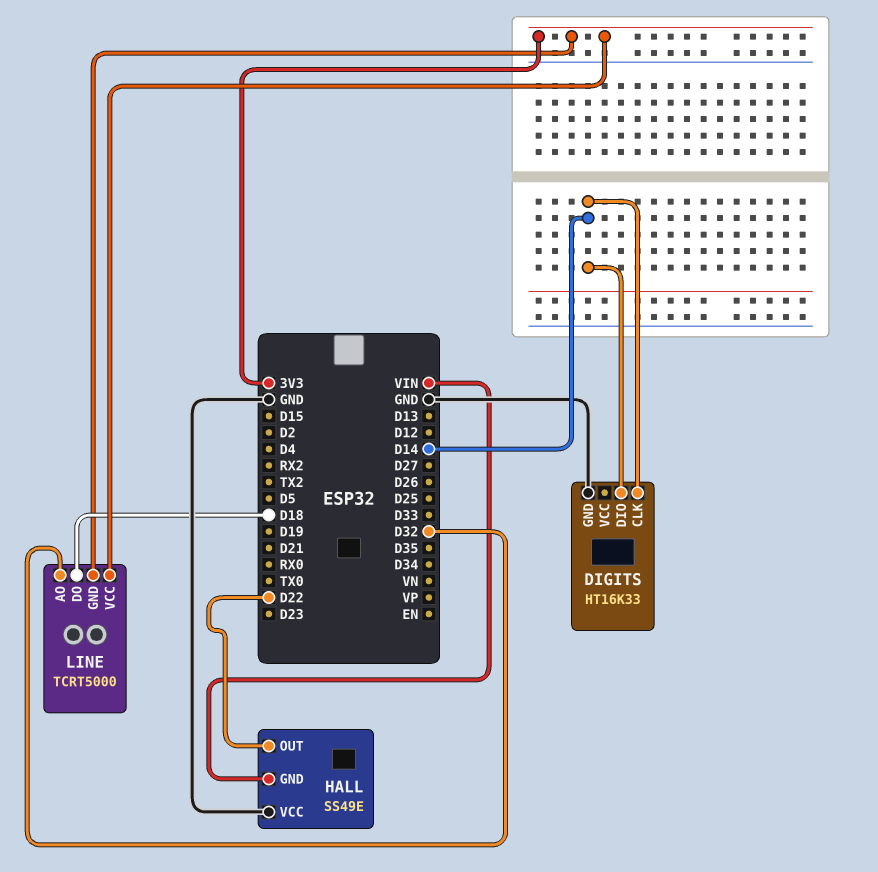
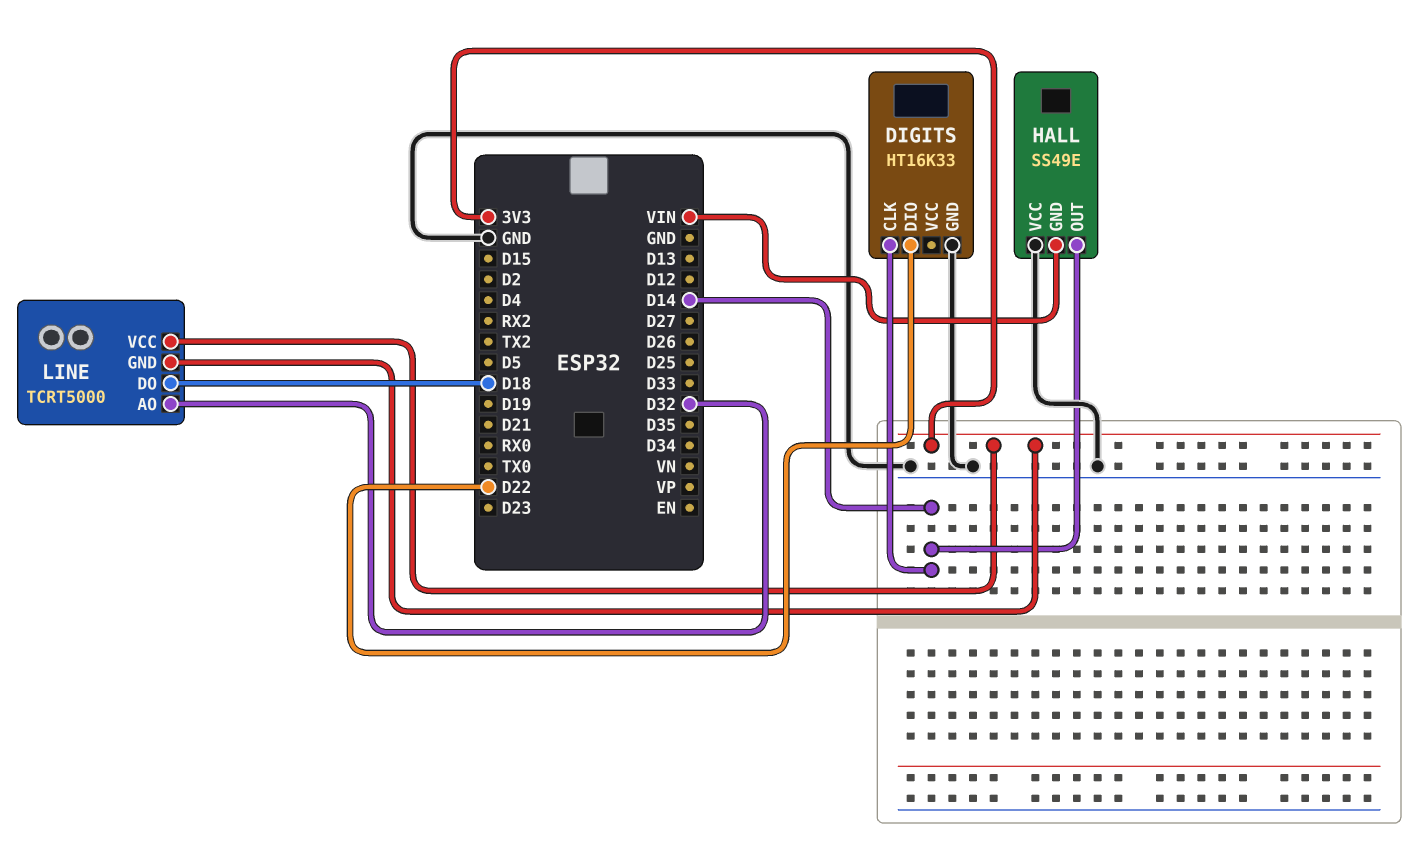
DIGITS pin DIO: D14 -> D22
HALL pin OUT: D22 -> D14

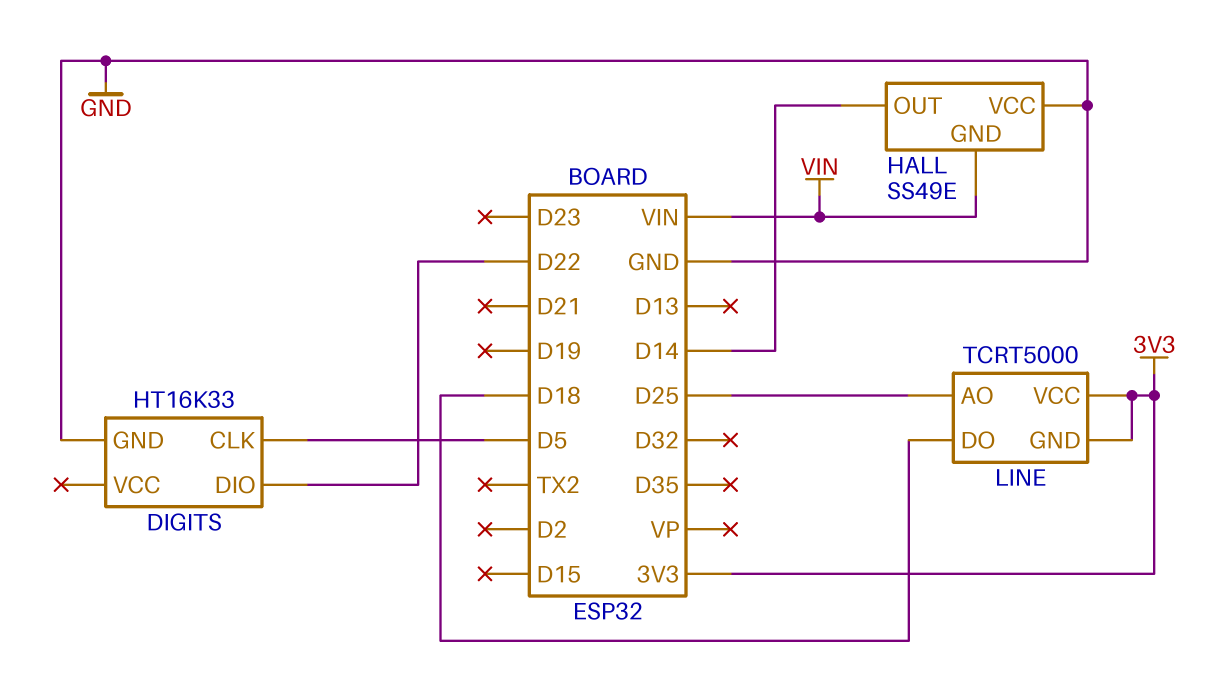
DIGITS pin CLK: D14 -> D5
LINE pin AO: D32 -> D25

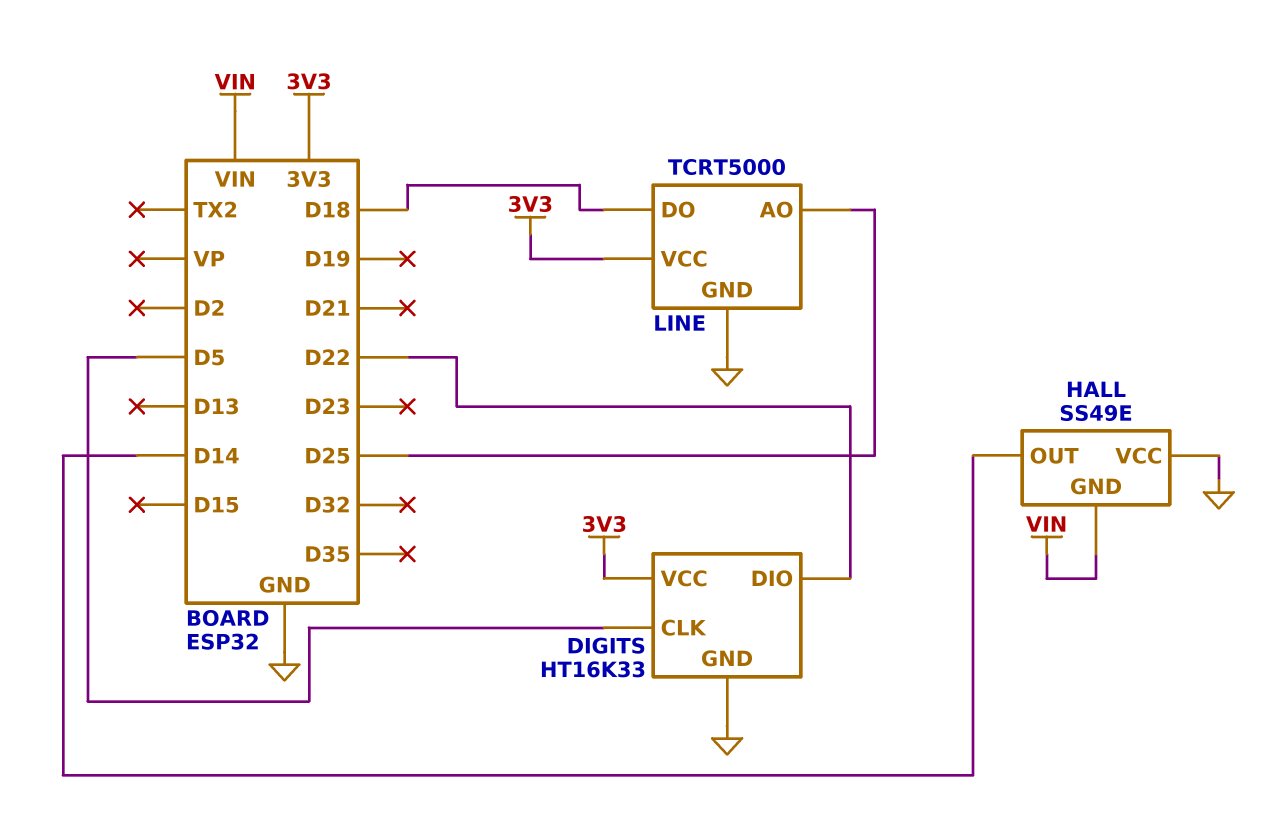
DIGITS pin VCC: none -> 3V3
LINE pin GND: 3V3 -> GND

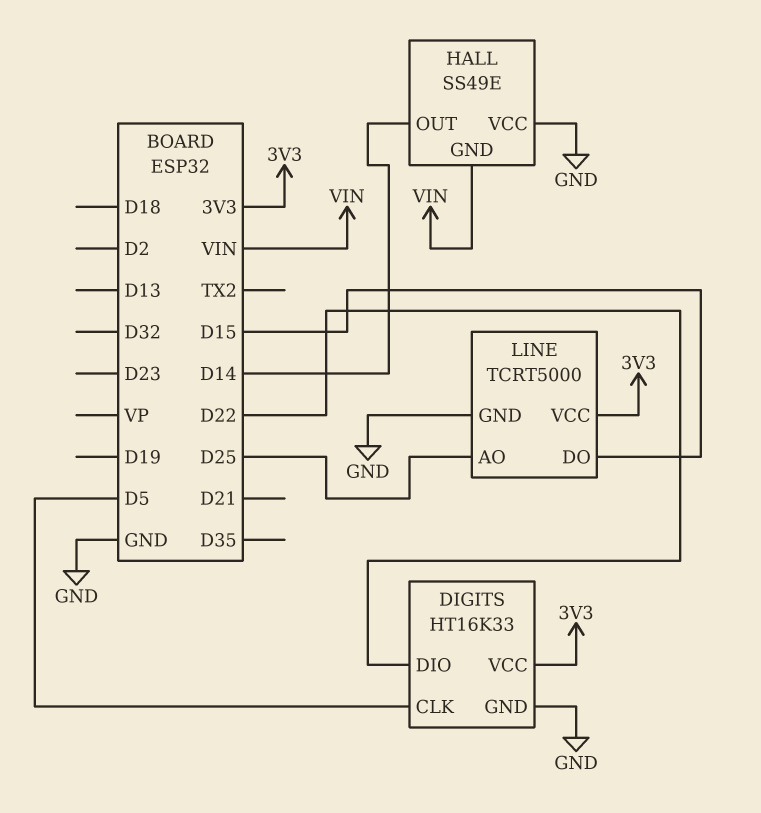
LINE pin DO: D18 -> D15

